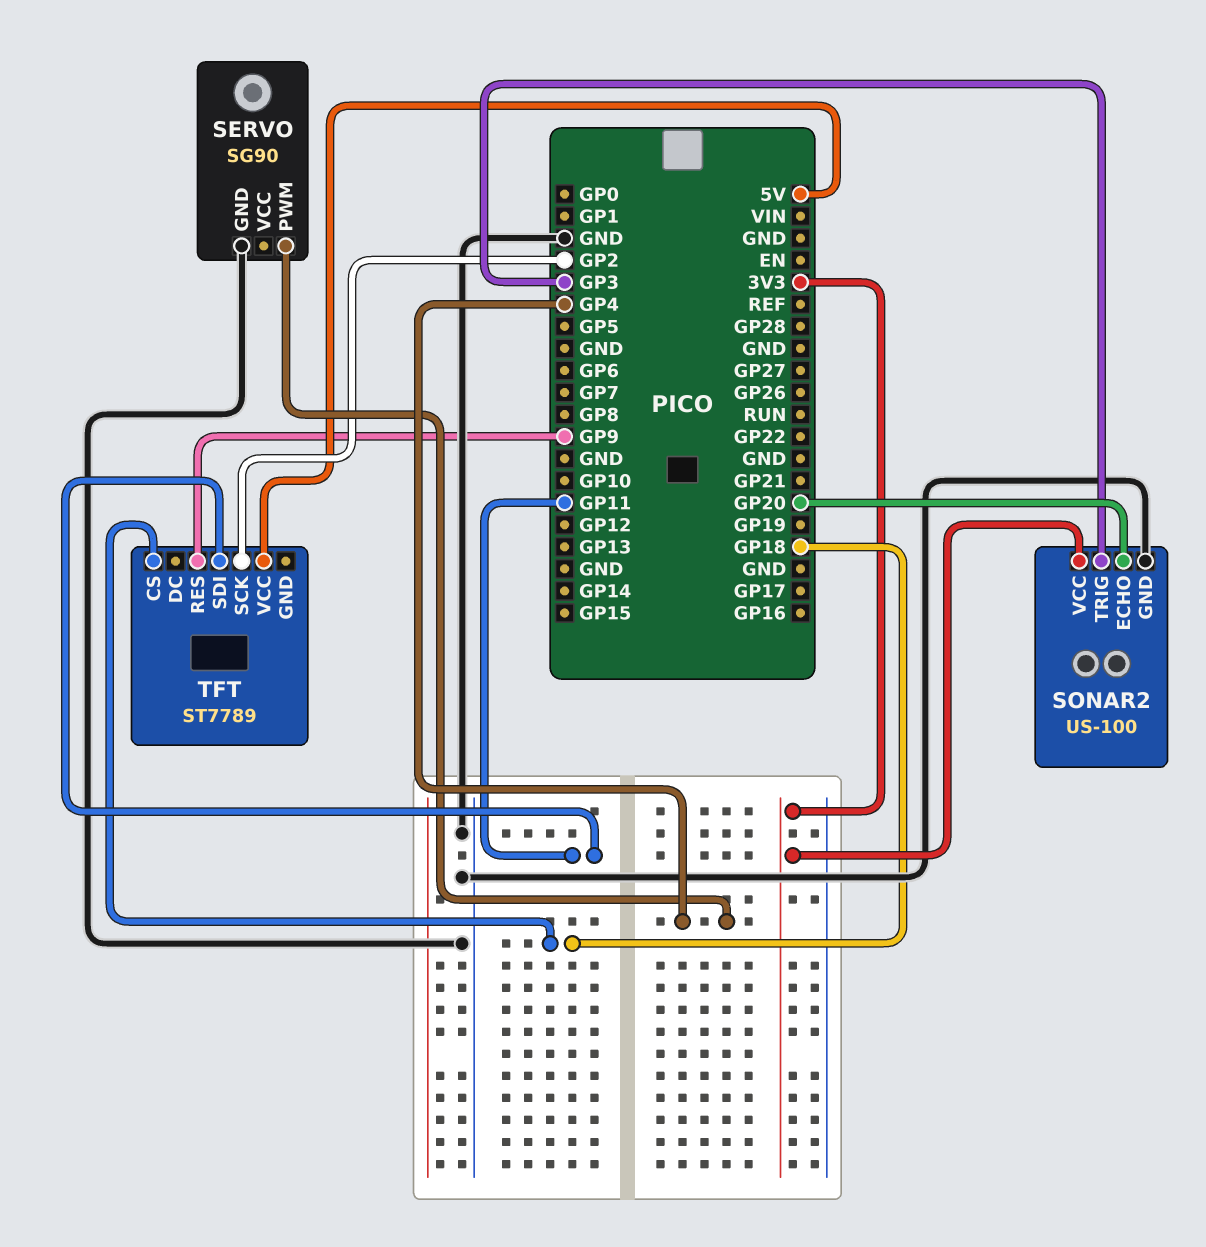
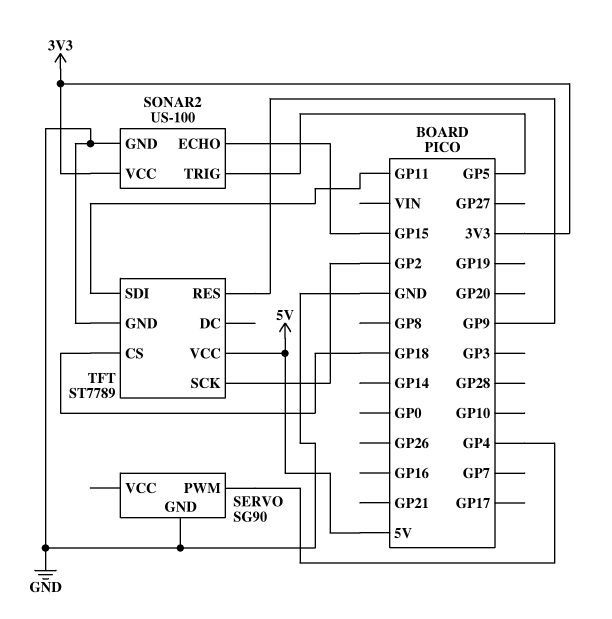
SONAR2 pin ECHO: GP20 -> GP15
SONAR2 pin TRIG: GP3 -> GP5
TFT pin GND: none -> GND

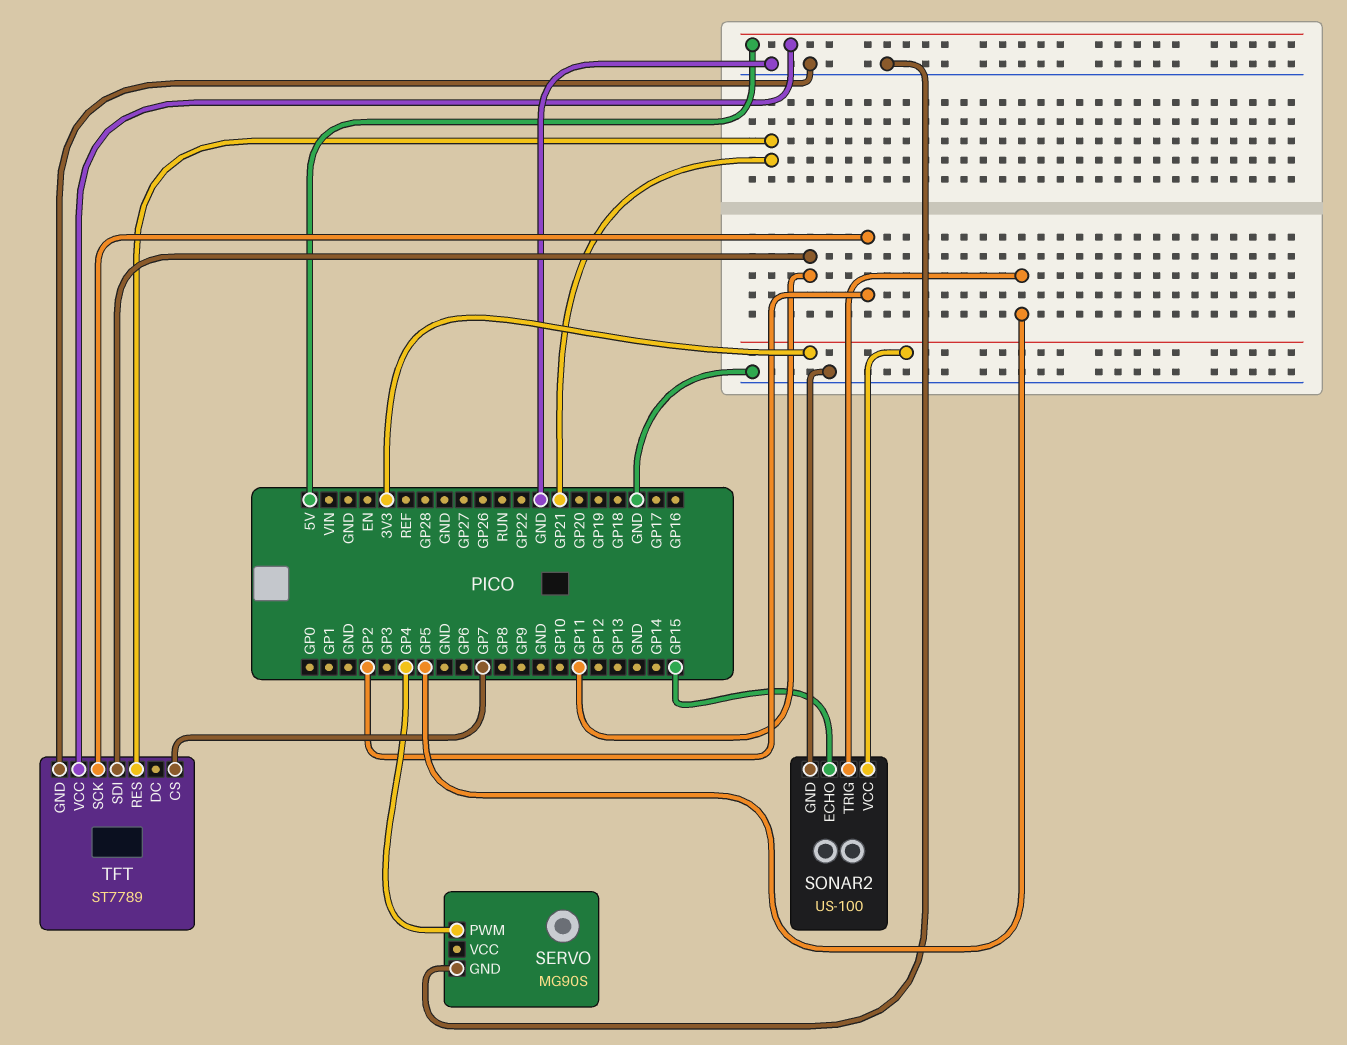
SERVO: SG90 -> MG90S
TFT pin CS: GP18 -> GP7
TFT pin RES: GP9 -> GP21

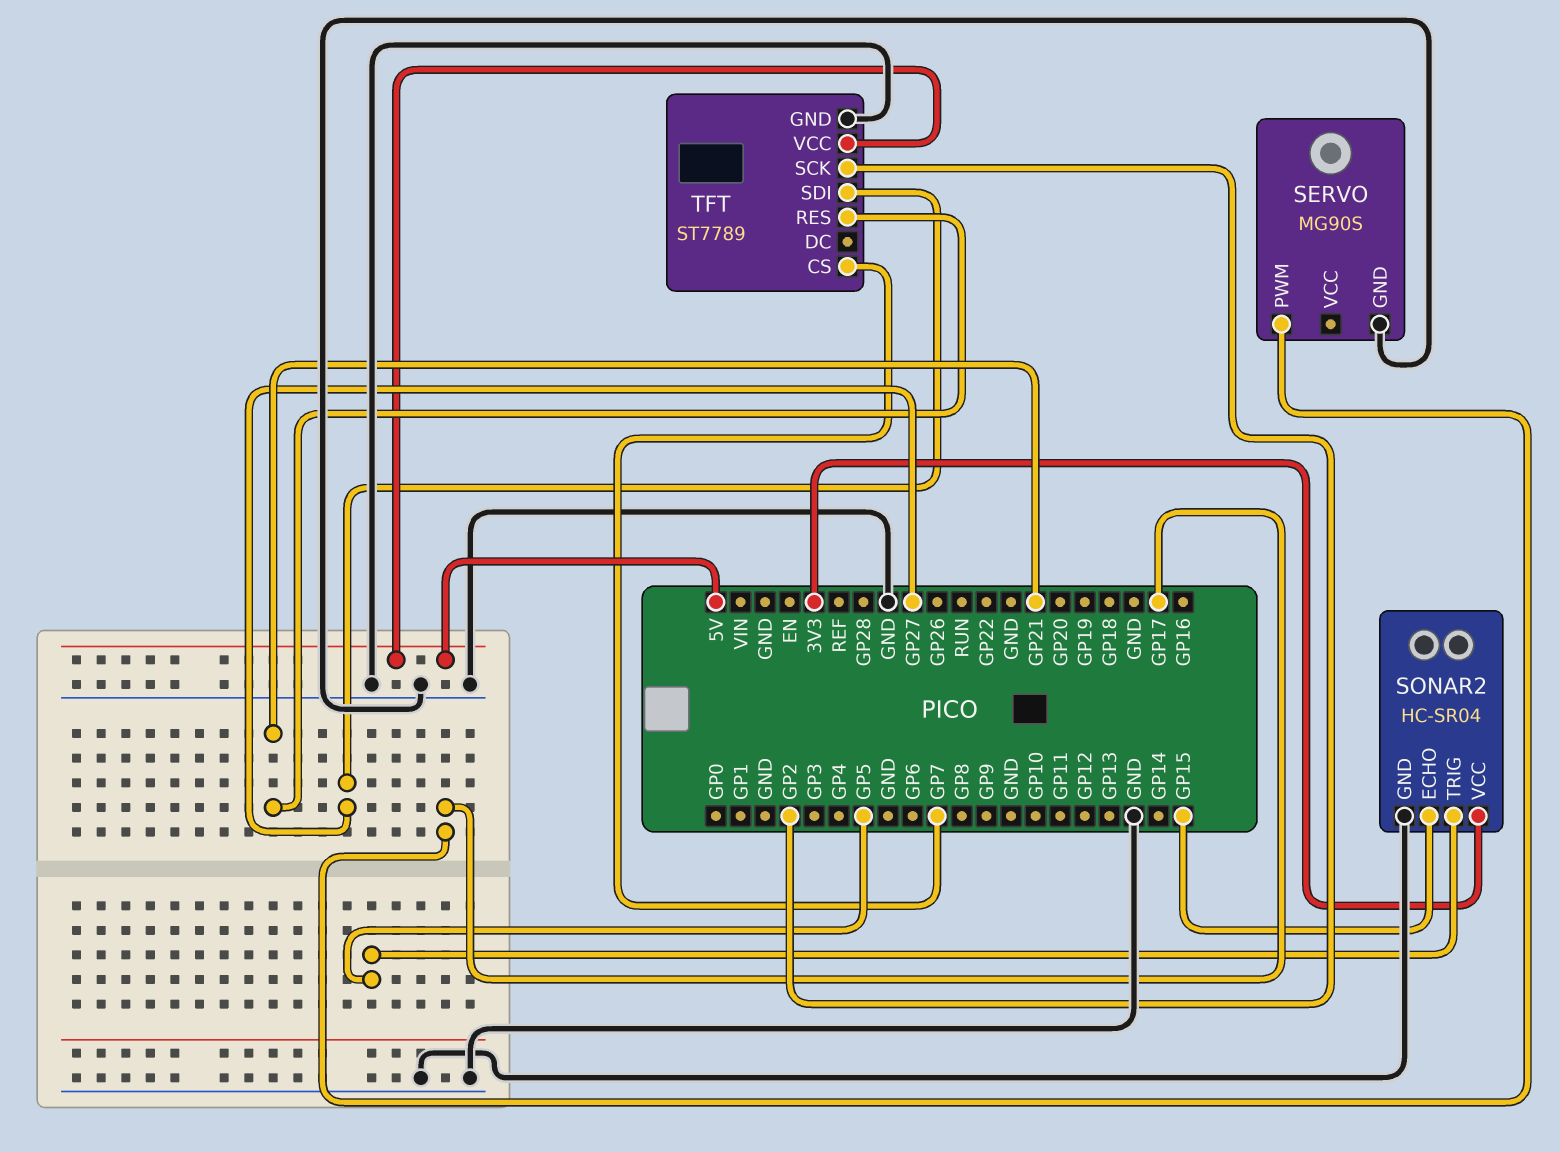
SERVO pin PWM: GP4 -> GP17
SONAR2: US-100 -> HC-SR04
TFT pin SDI: GP11 -> GP27

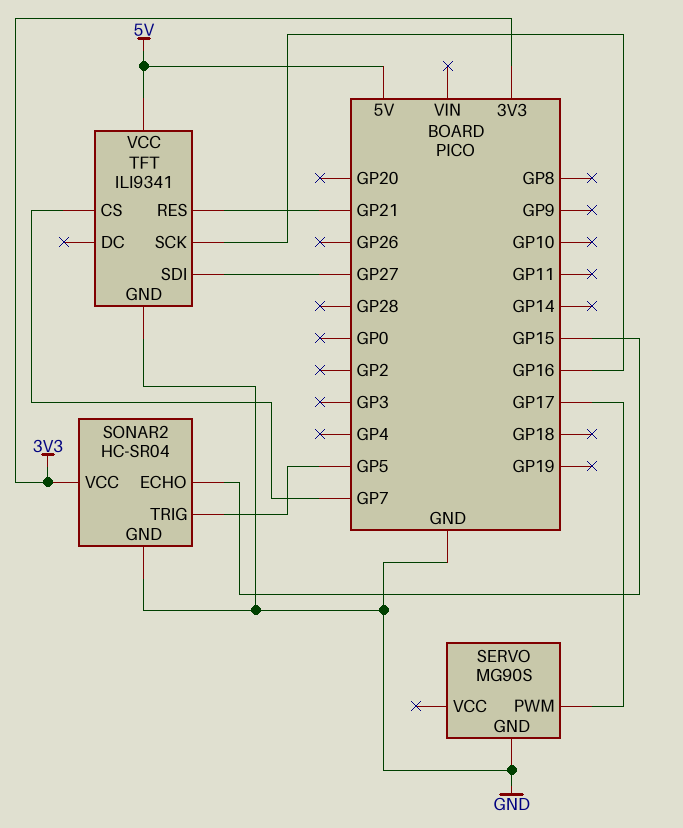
TFT: ST7789 -> ILI9341
TFT pin SCK: GP2 -> GP16

